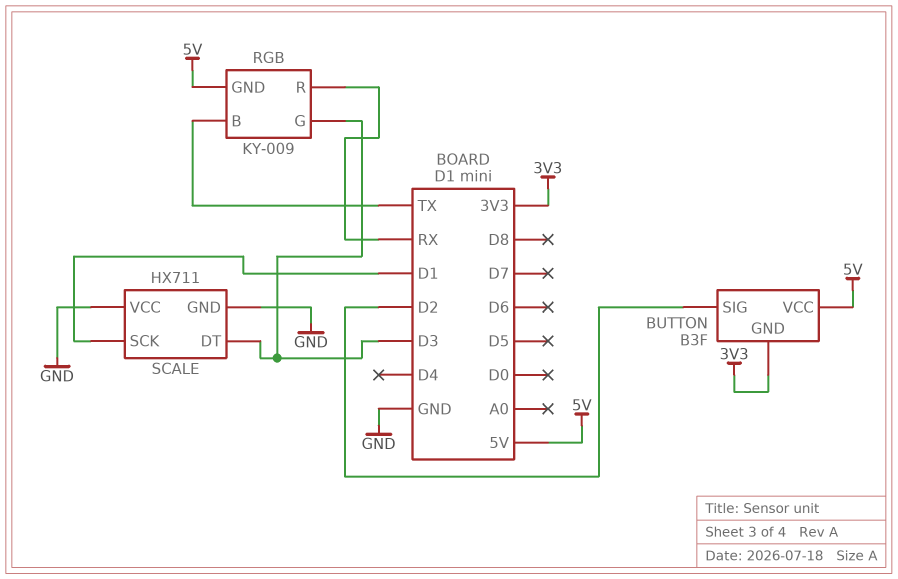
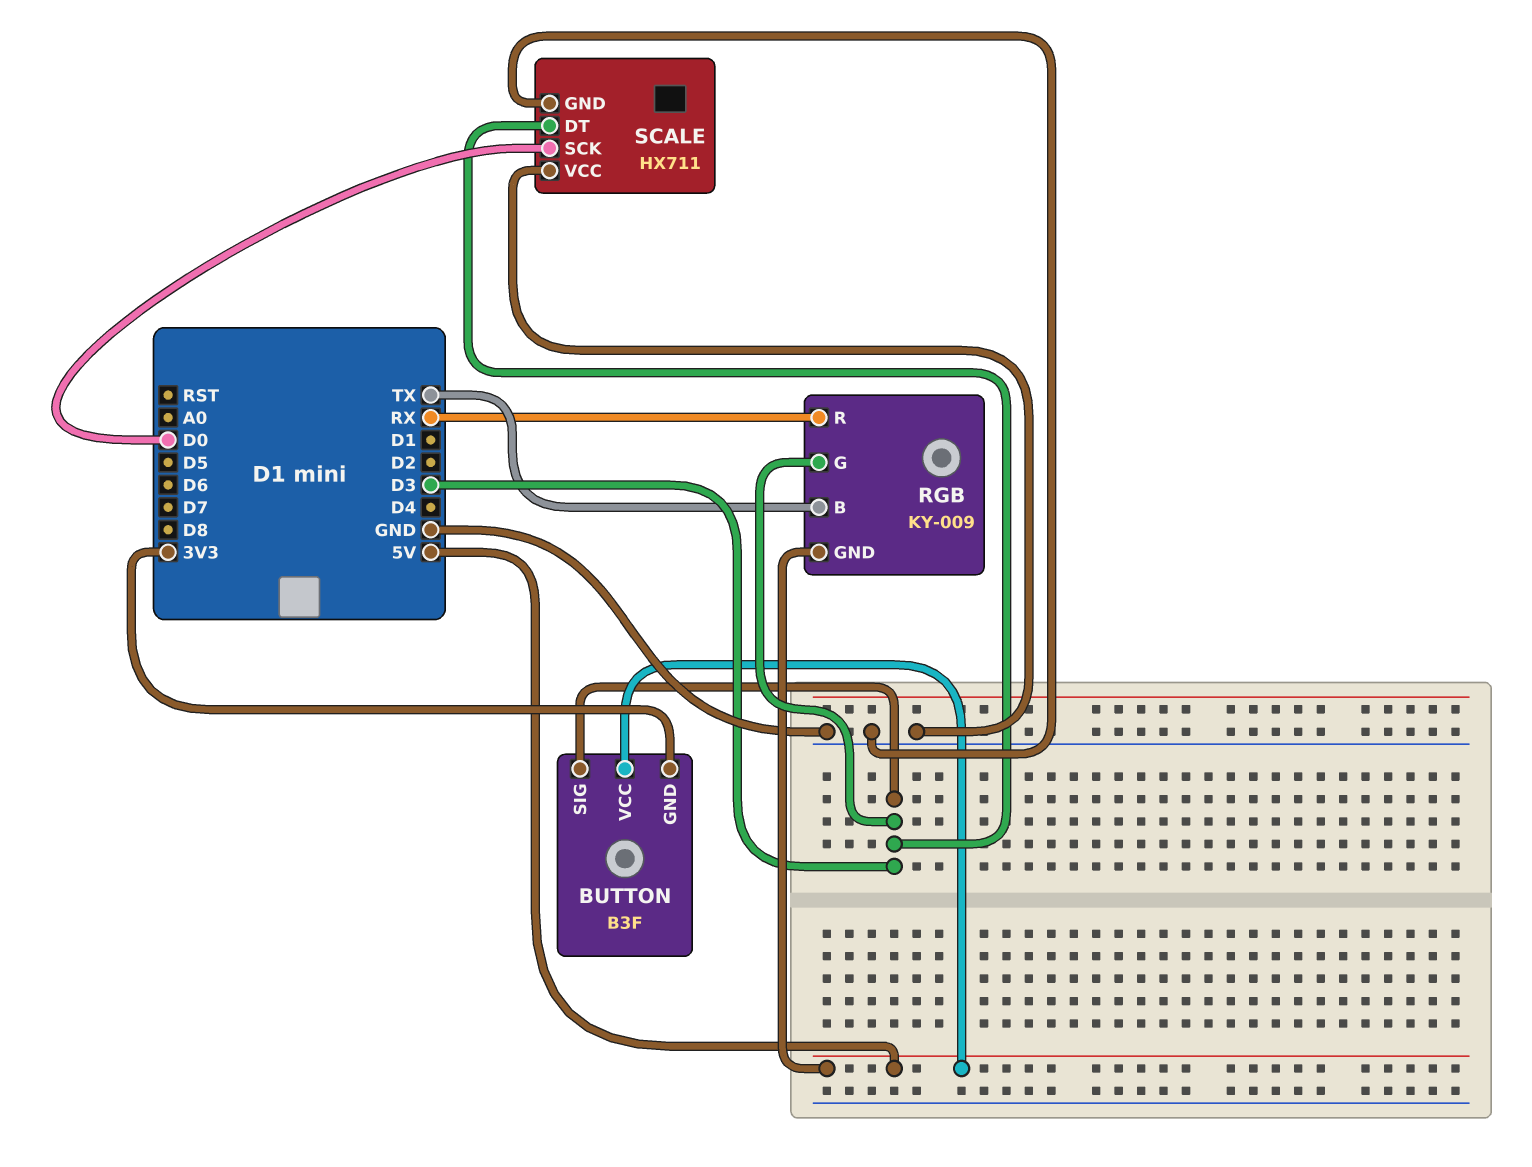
BUTTON pin SIG: D2 -> D3
SCALE pin SCK: D1 -> D0

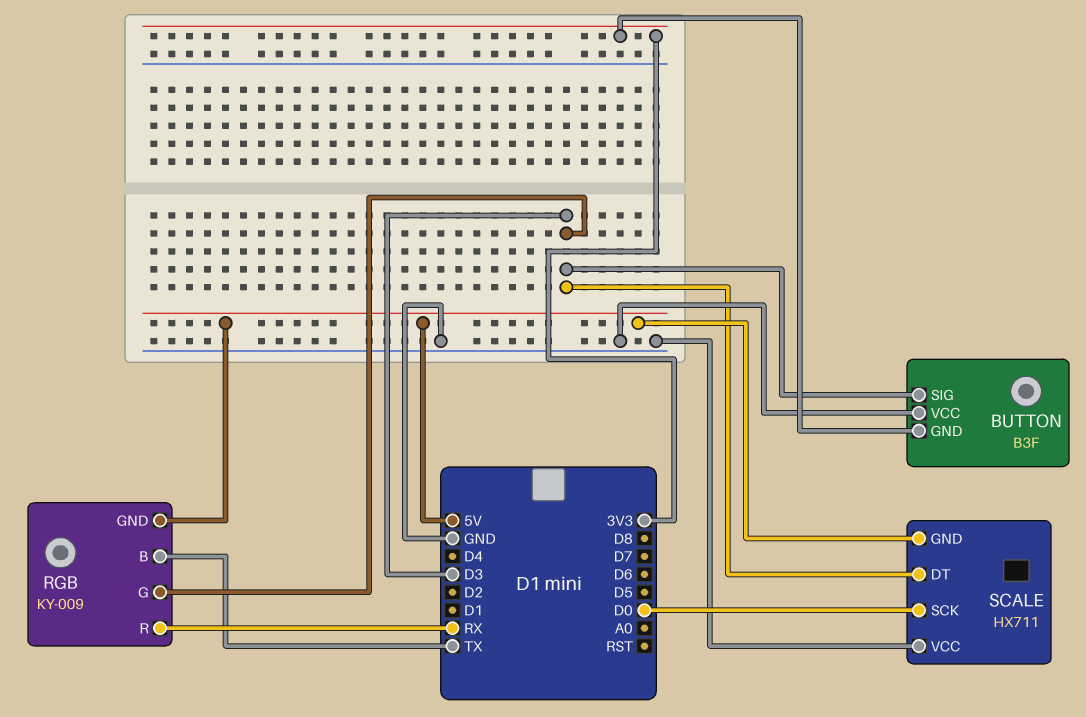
BUTTON pin VCC: 5V -> GND
SCALE pin GND: GND -> 5V

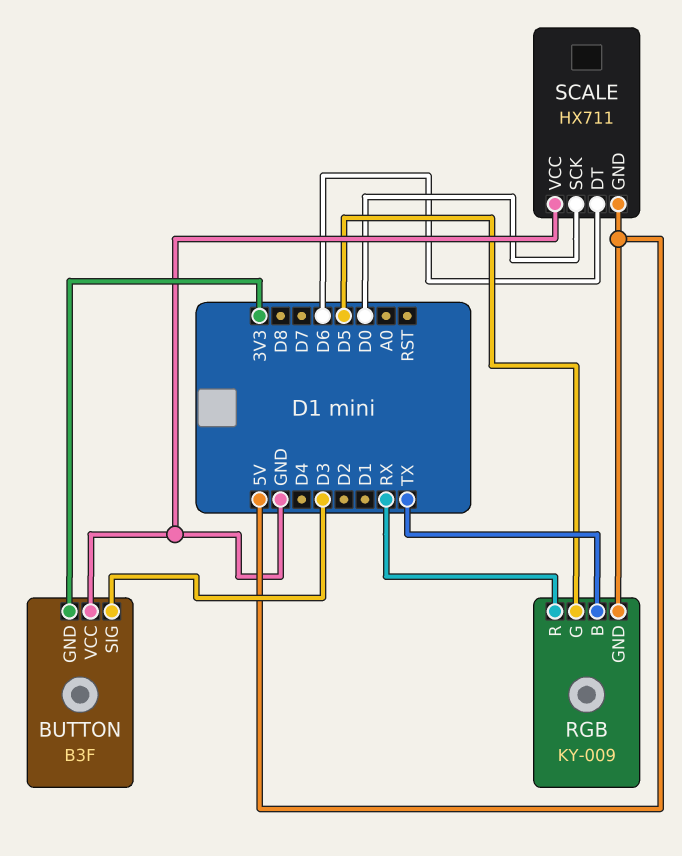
RGB pin G: D3 -> D5
SCALE pin DT: D3 -> D6

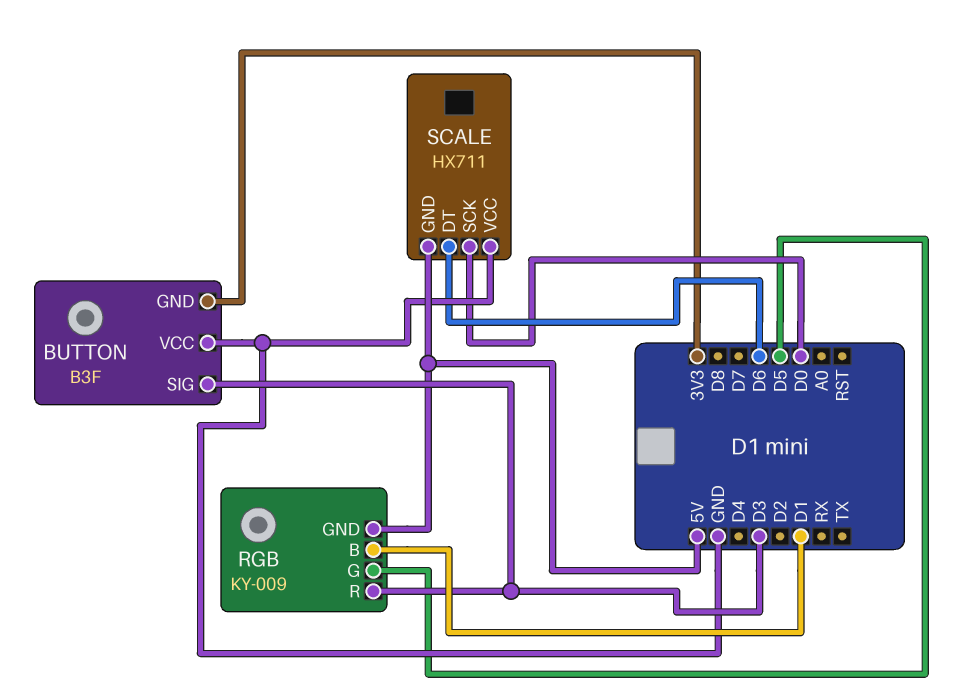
RGB pin B: TX -> D1
RGB pin R: RX -> D3

